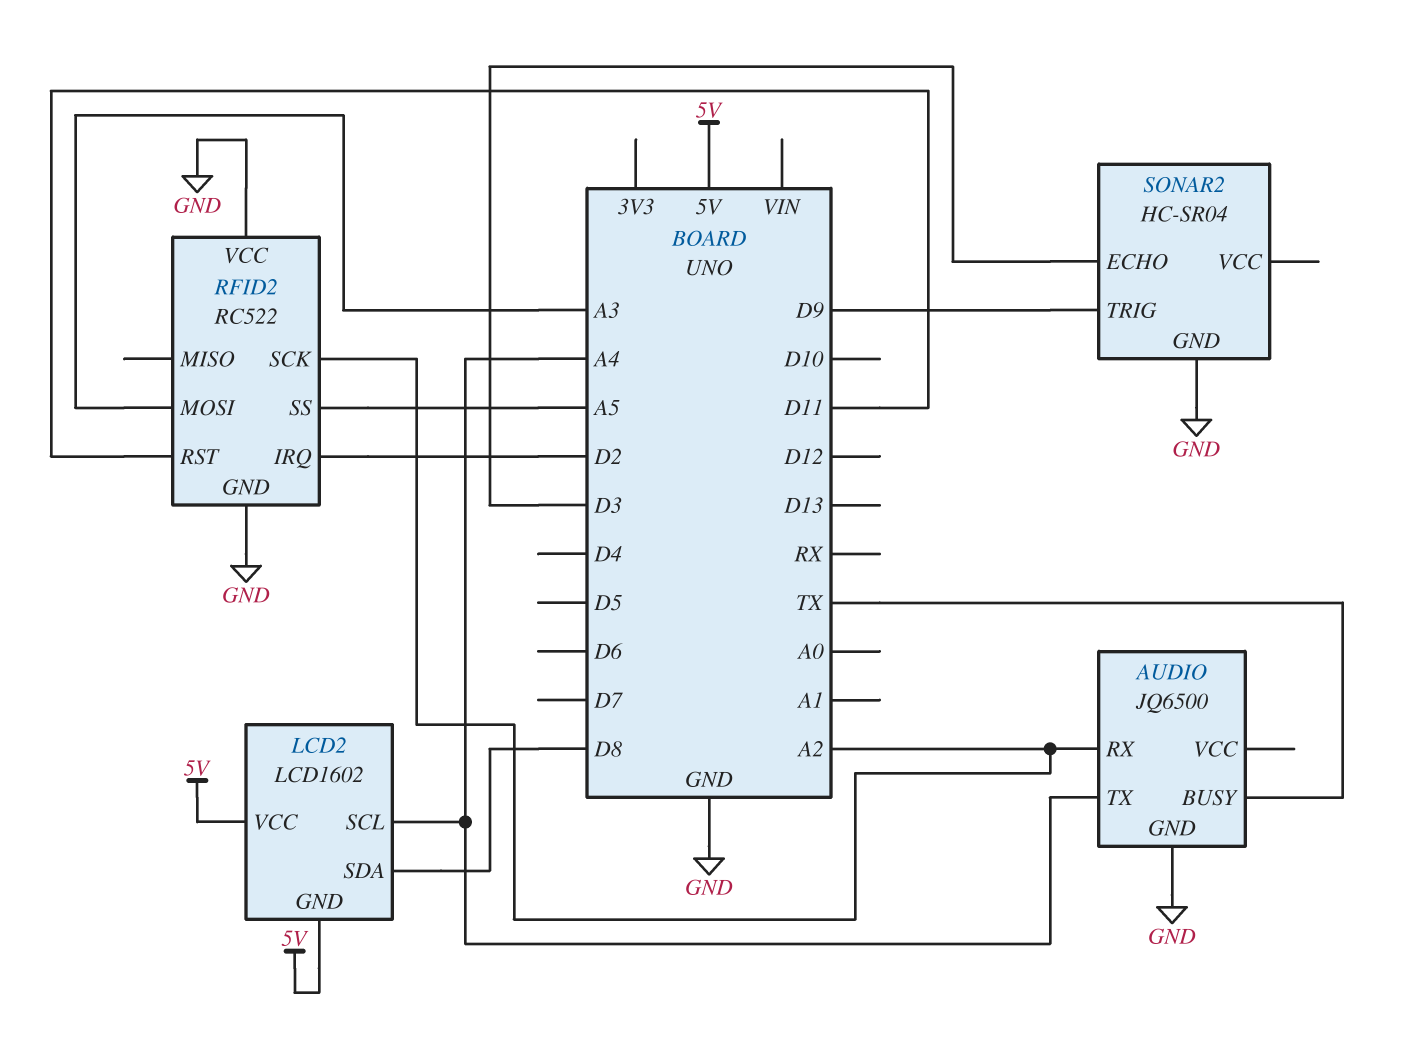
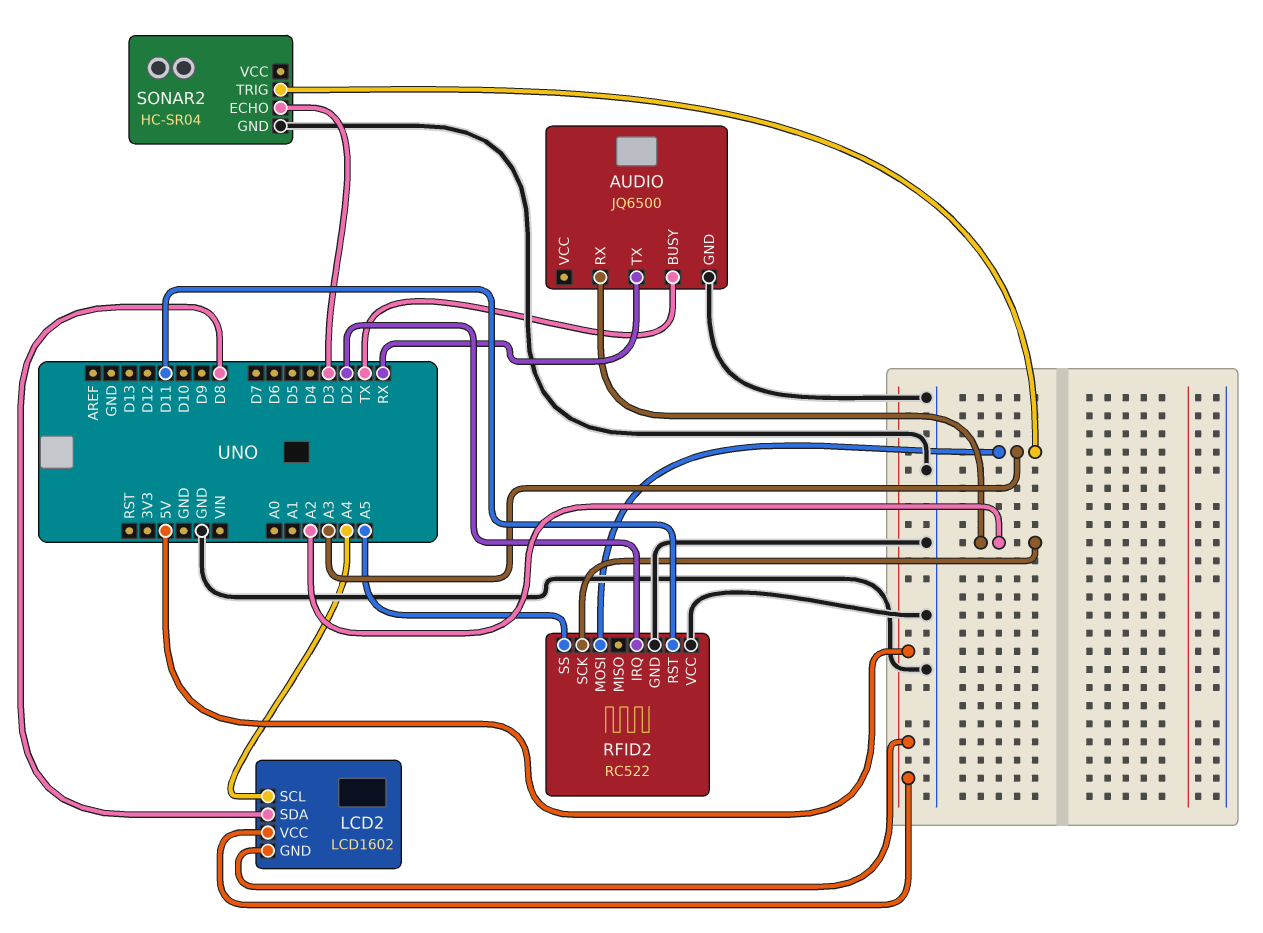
AUDIO pin TX: A4 -> RX
SONAR2 pin TRIG: D9 -> A3

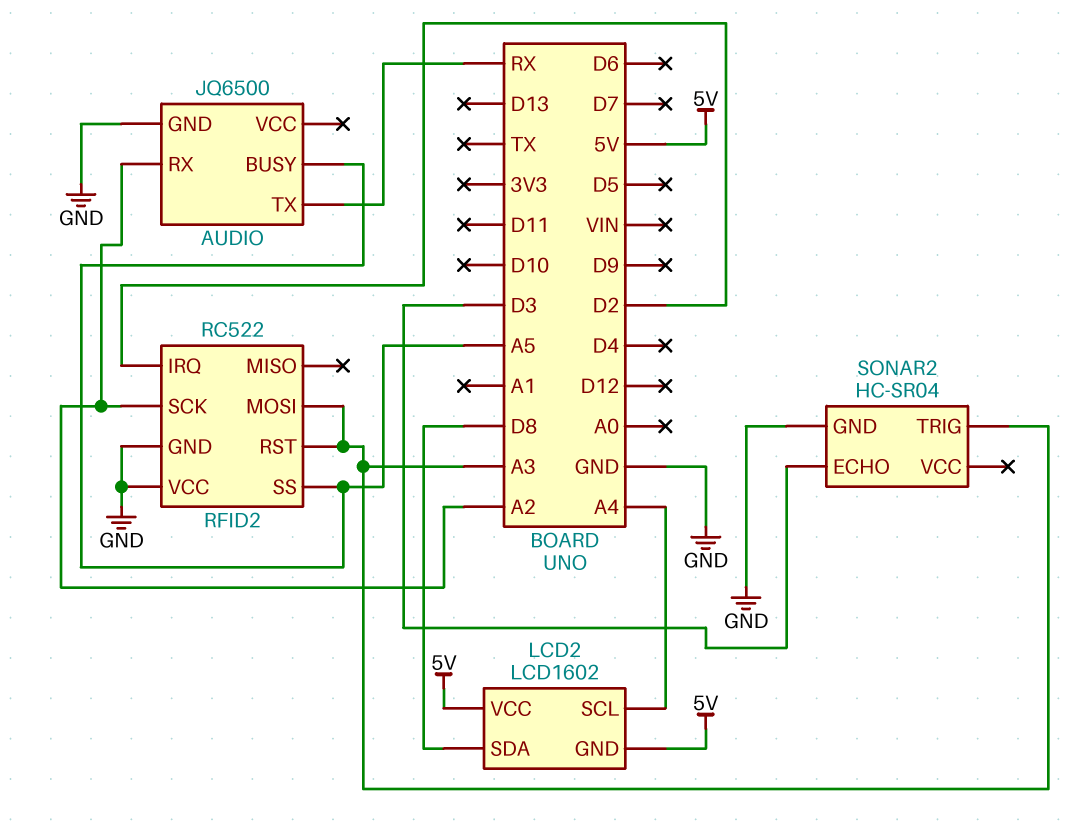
AUDIO pin BUSY: TX -> A5
RFID2 pin RST: D11 -> A3

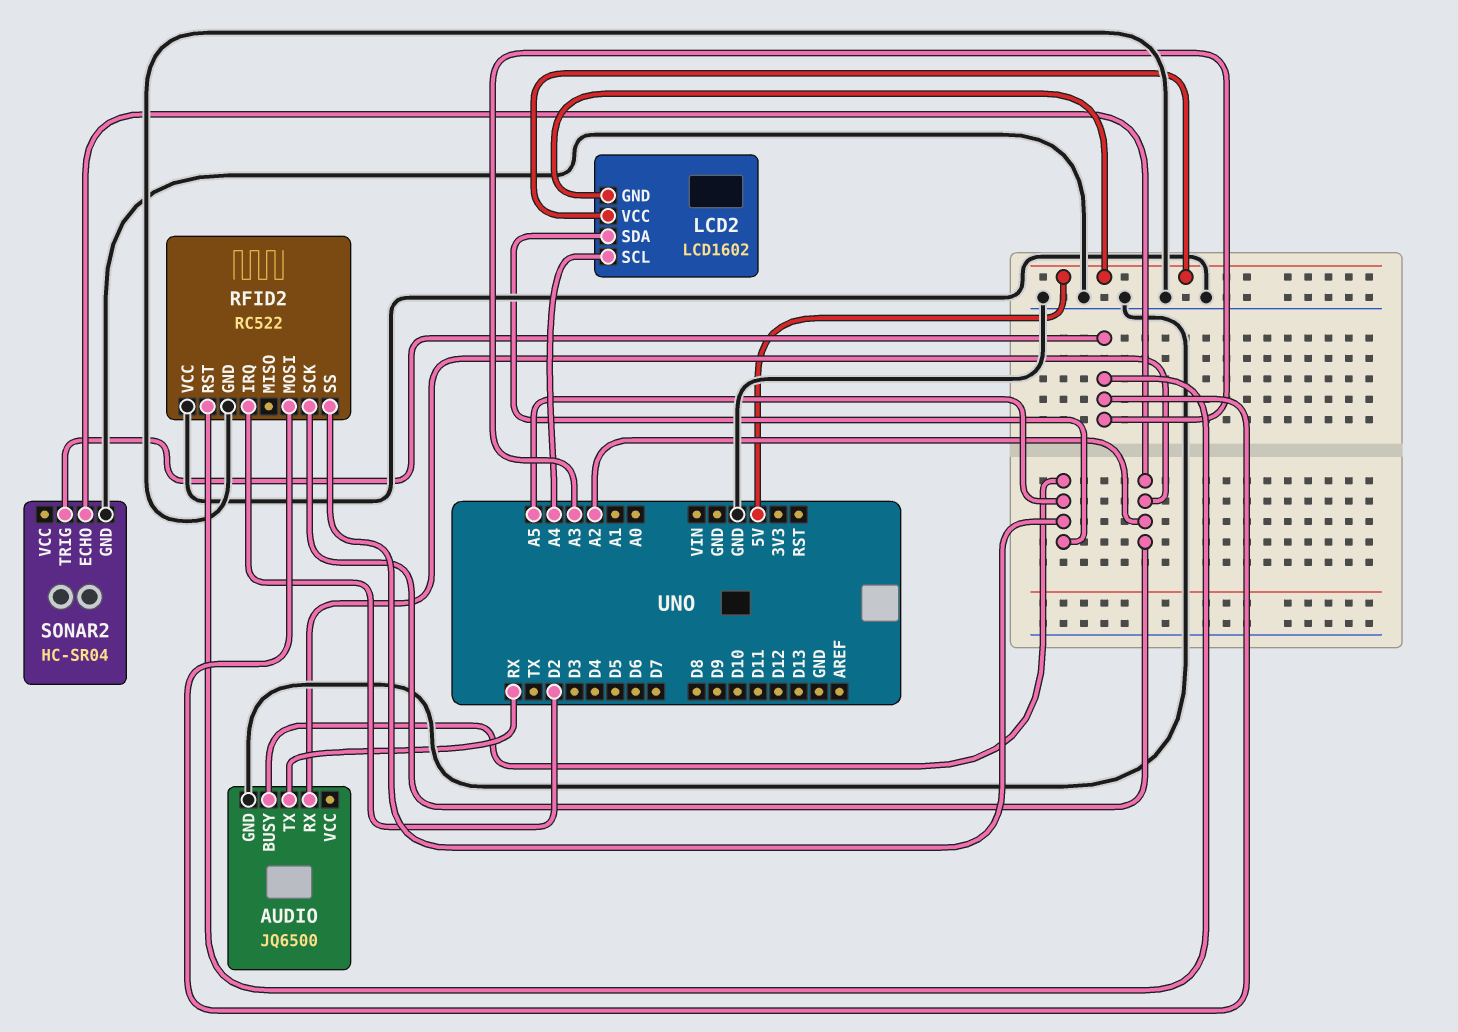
LCD2 pin SDA: D8 -> A5
SONAR2 pin ECHO: D3 -> A2

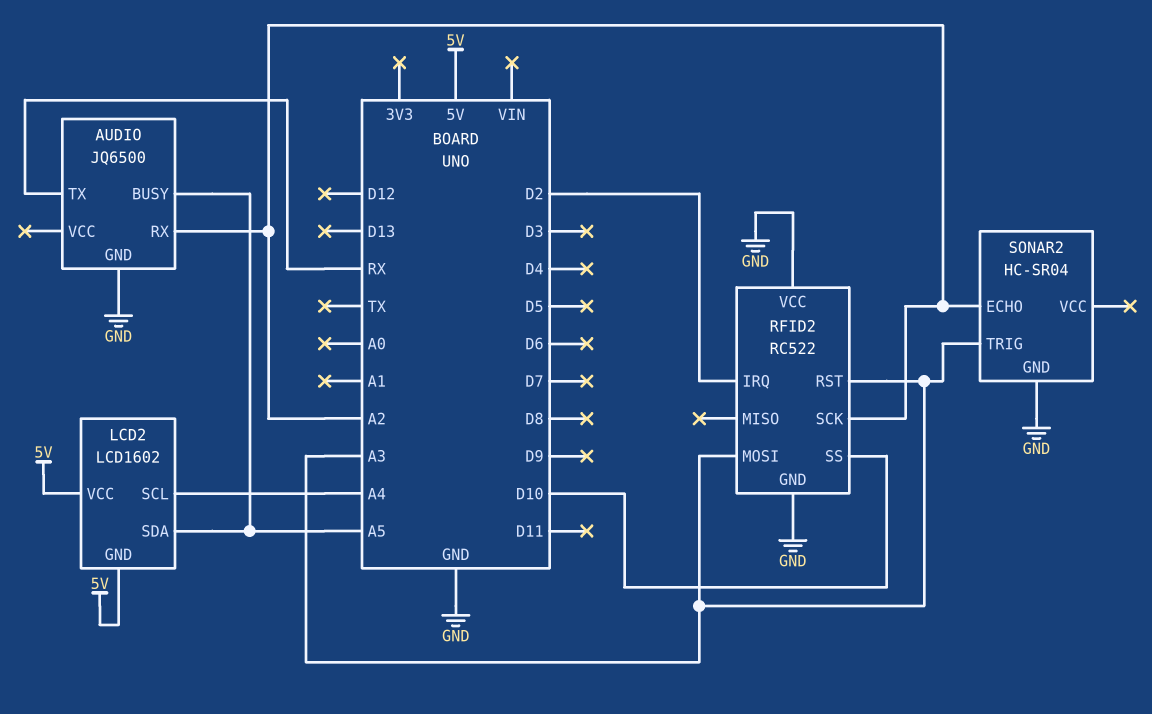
RFID2 pin SS: A5 -> D10

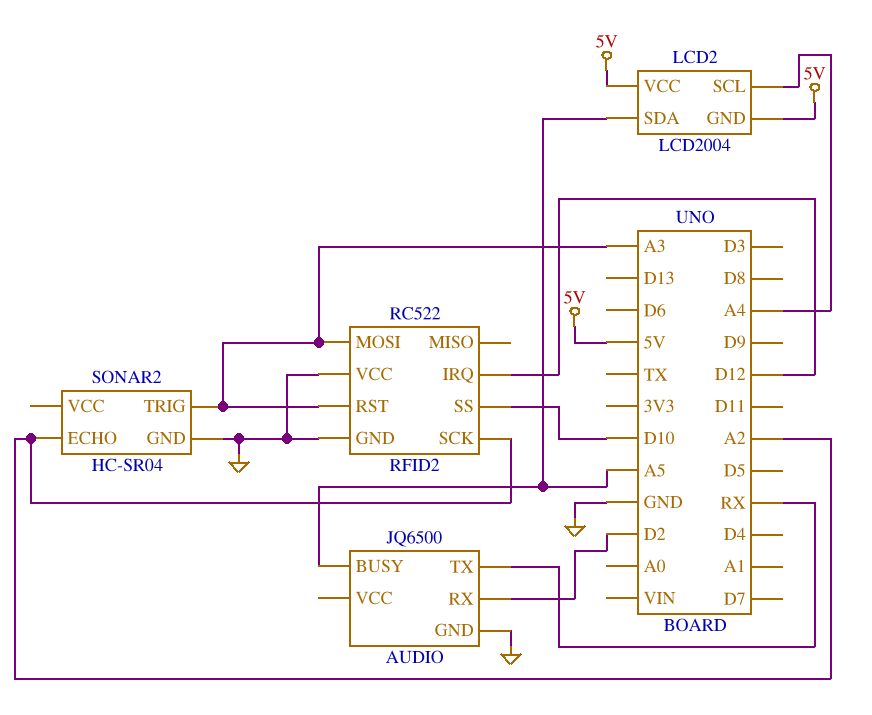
AUDIO pin RX: A2 -> D2
LCD2: LCD1602 -> LCD2004
RFID2 pin IRQ: D2 -> D12

